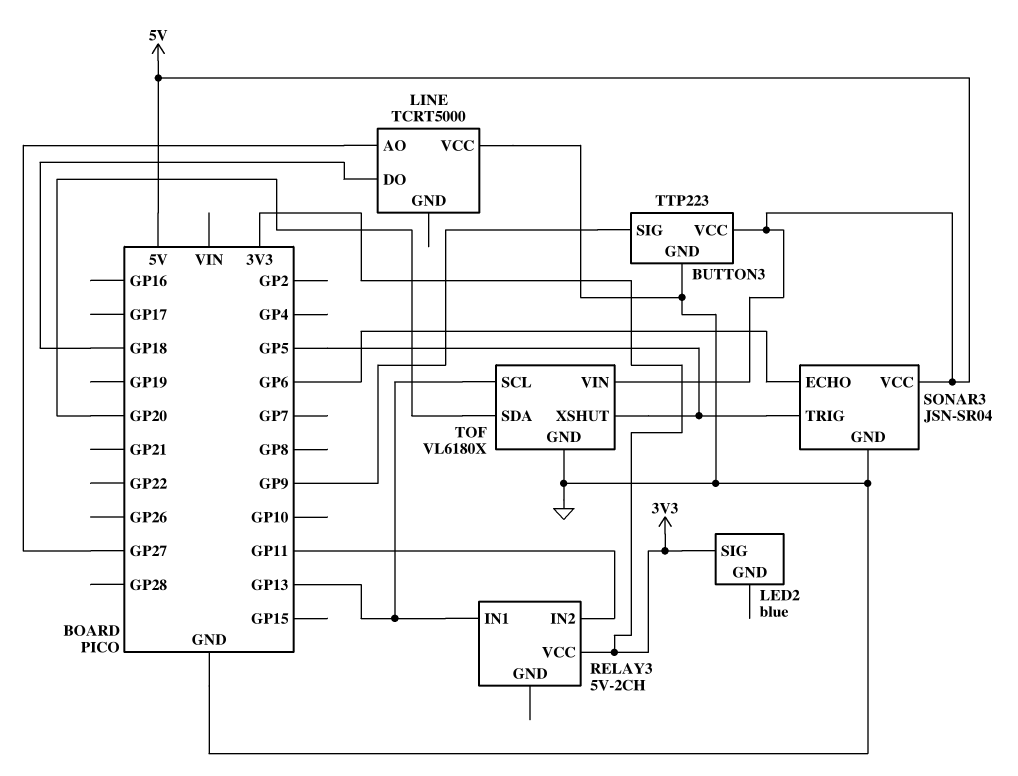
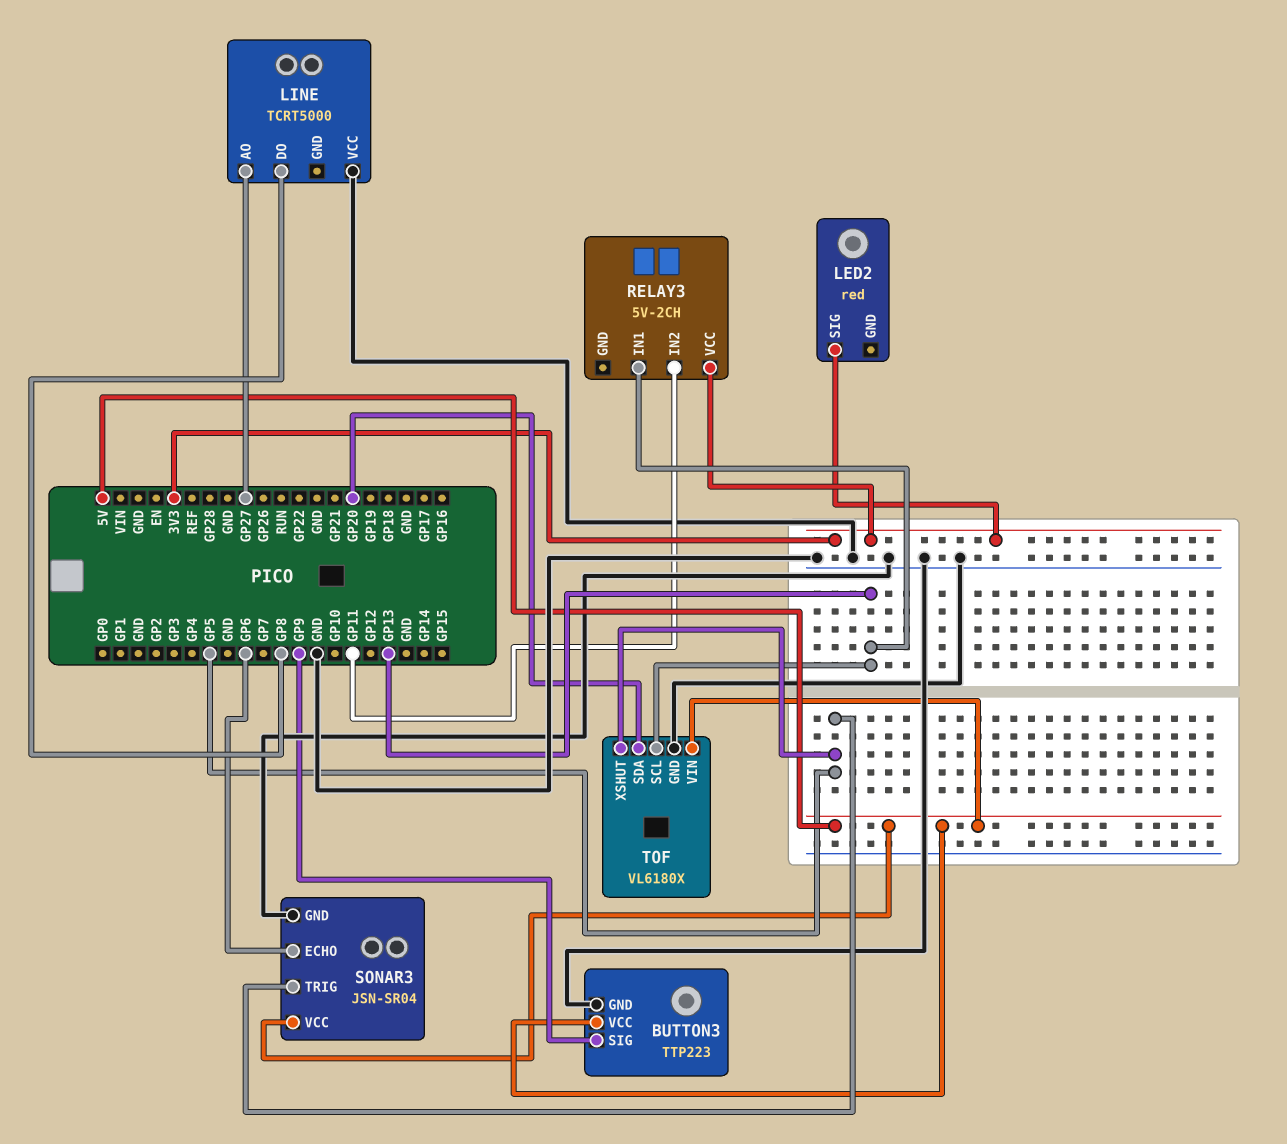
LED2: blue -> red
LINE pin DO: GP18 -> GP8

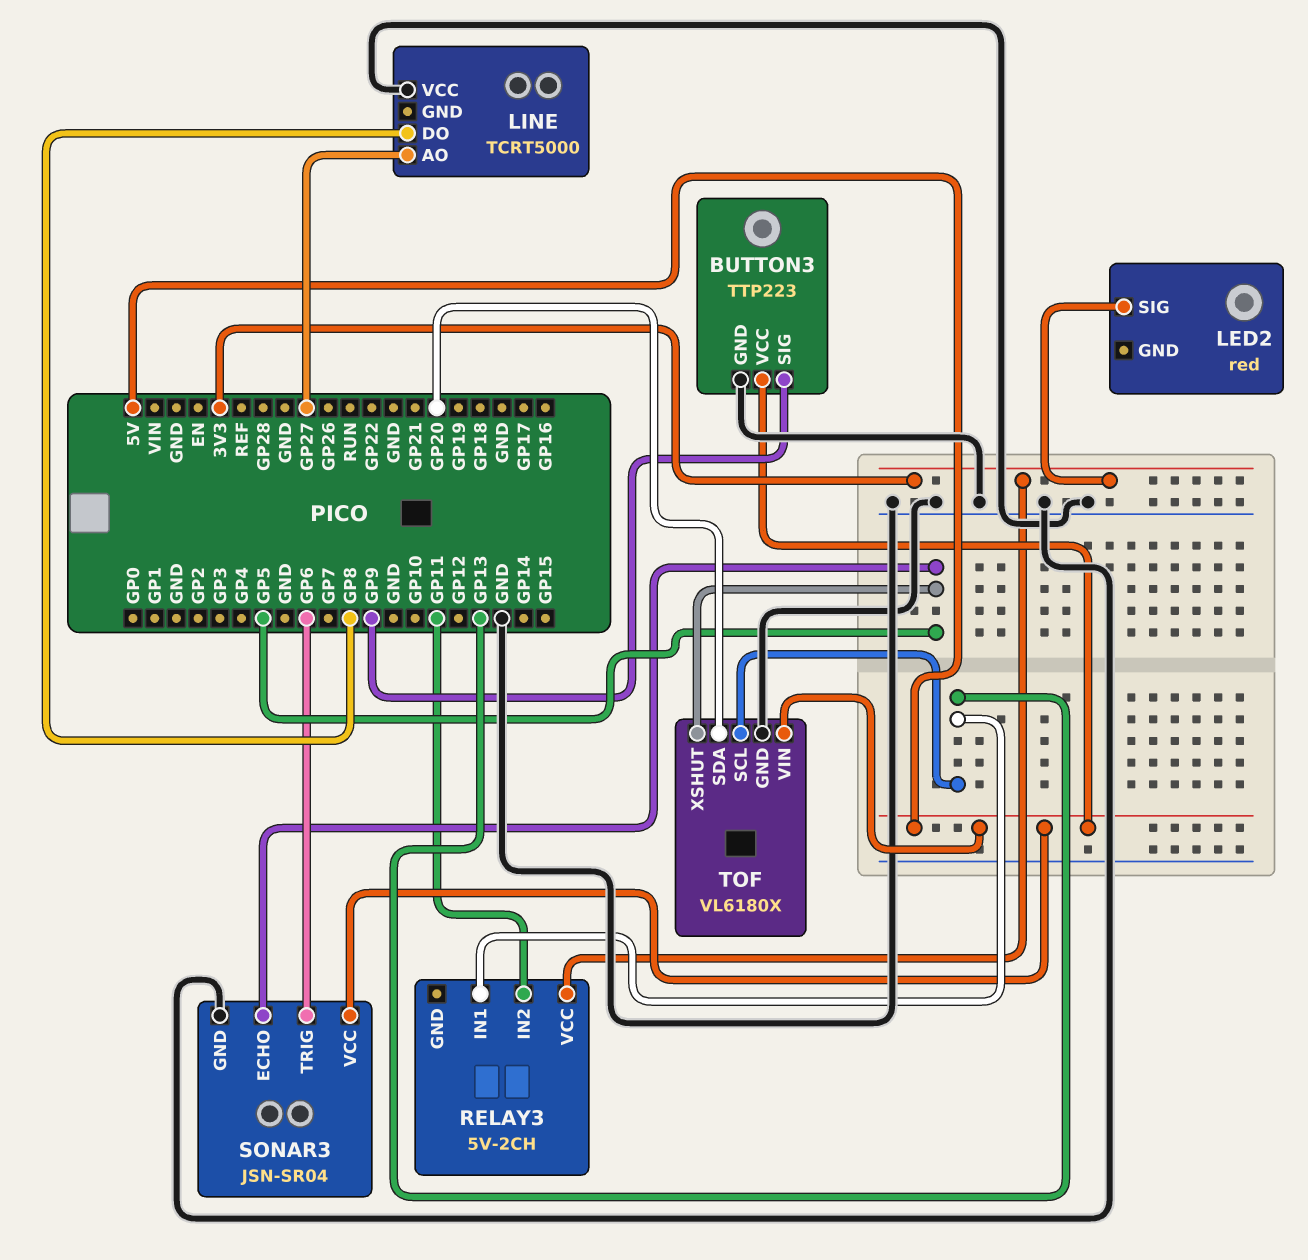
SONAR3 pin ECHO: GP6 -> GP5
SONAR3 pin TRIG: GP5 -> GP6

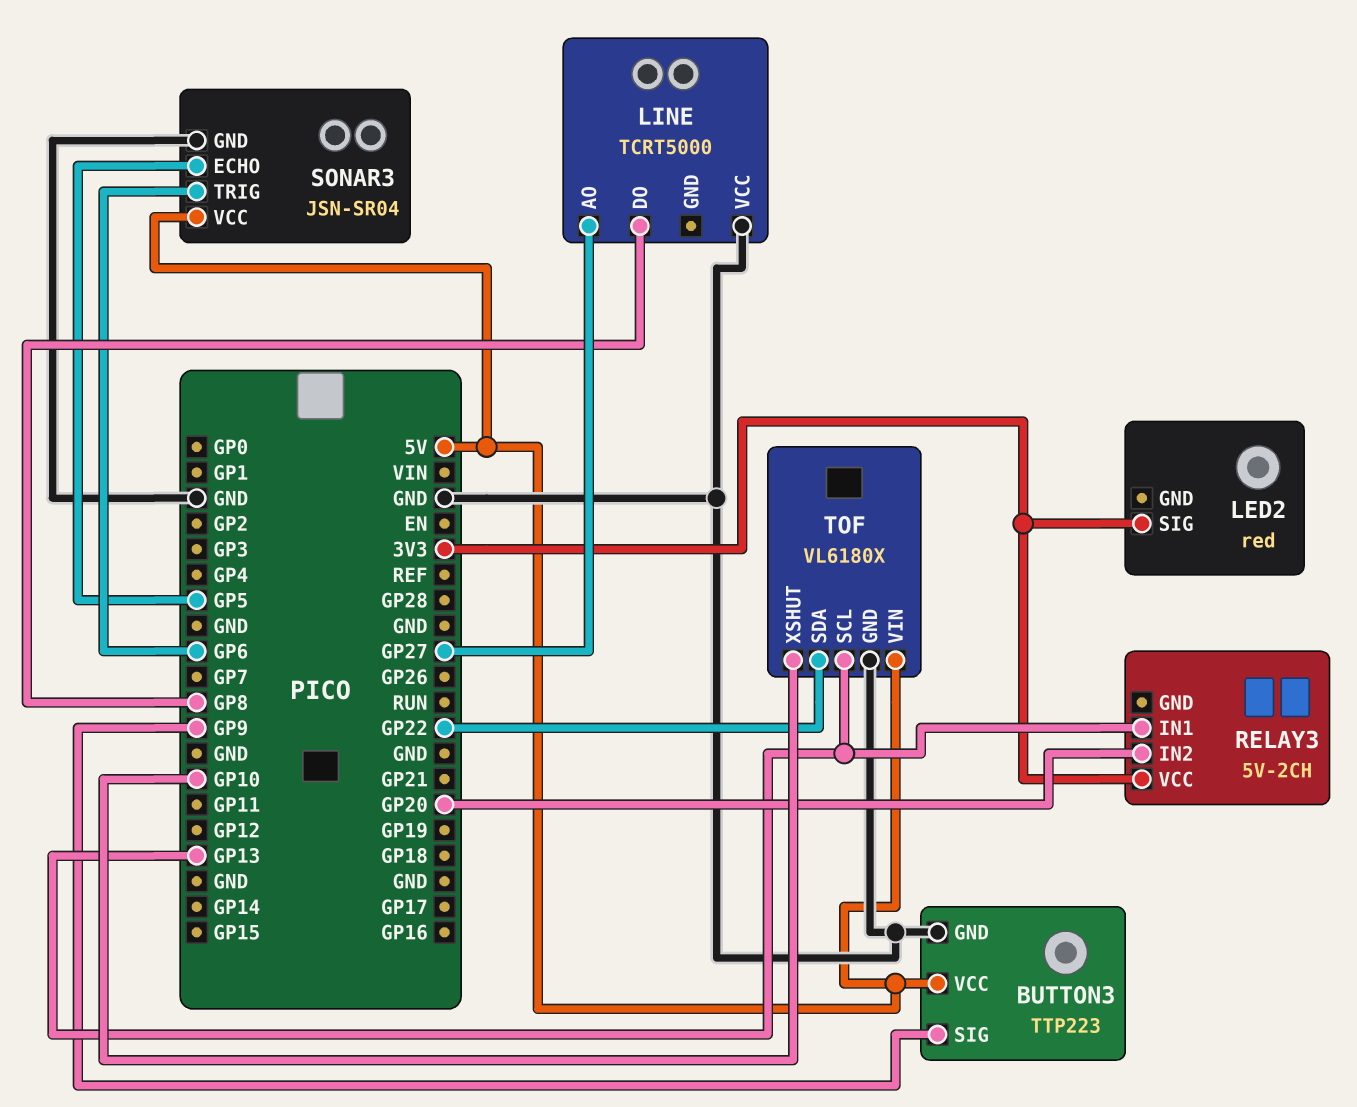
RELAY3 pin IN2: GP11 -> GP20
TOF pin SDA: GP20 -> GP22
TOF pin XSHUT: GP5 -> GP10

